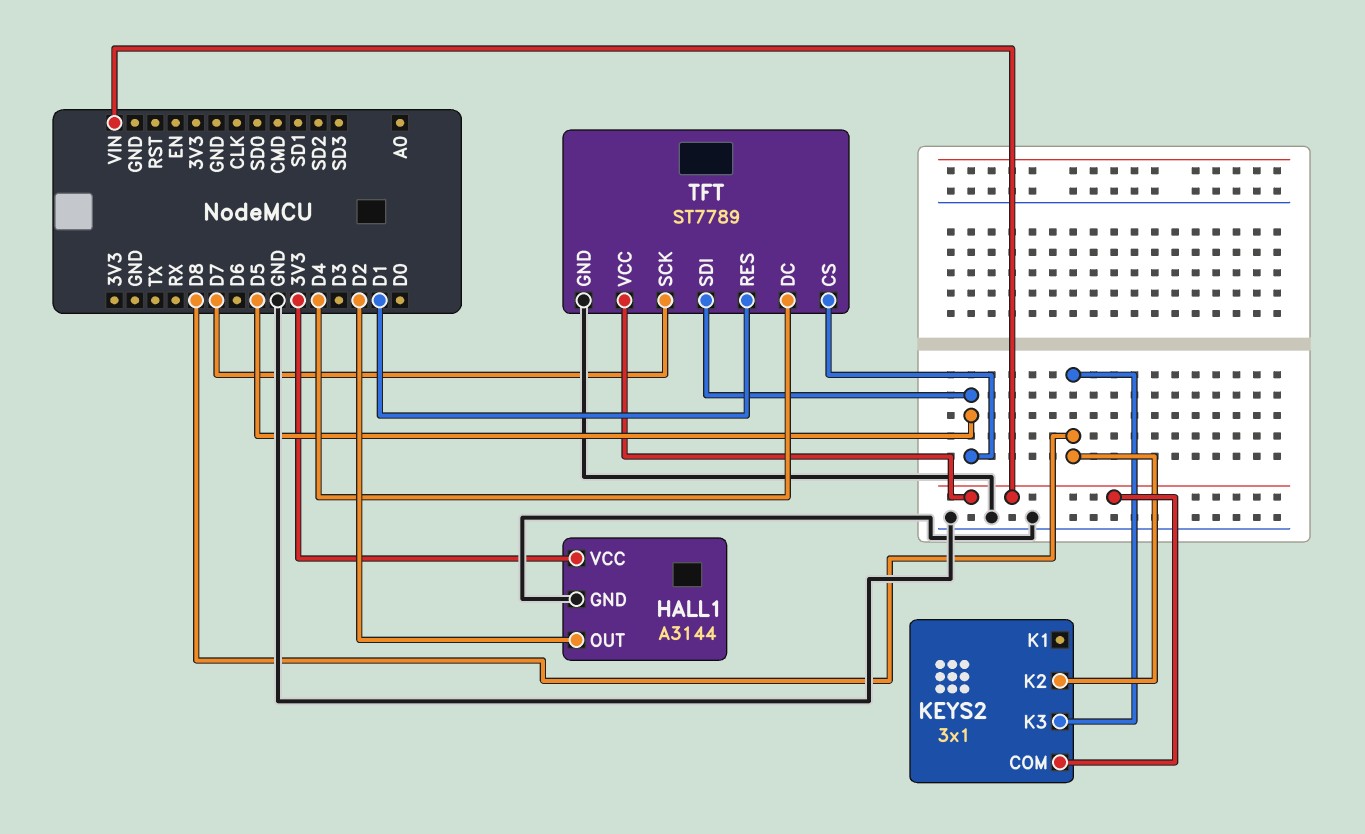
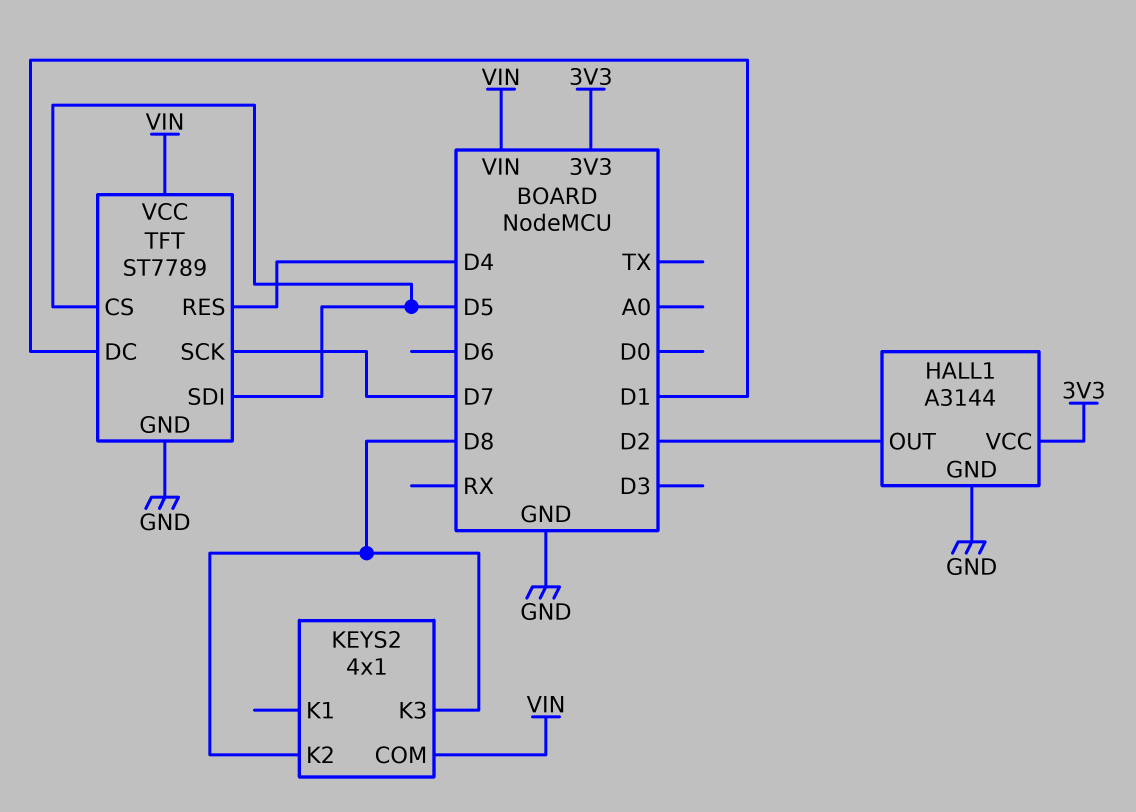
KEYS2: 3x1 -> 4x1
TFT pin DC: D4 -> D1
TFT pin RES: D1 -> D4

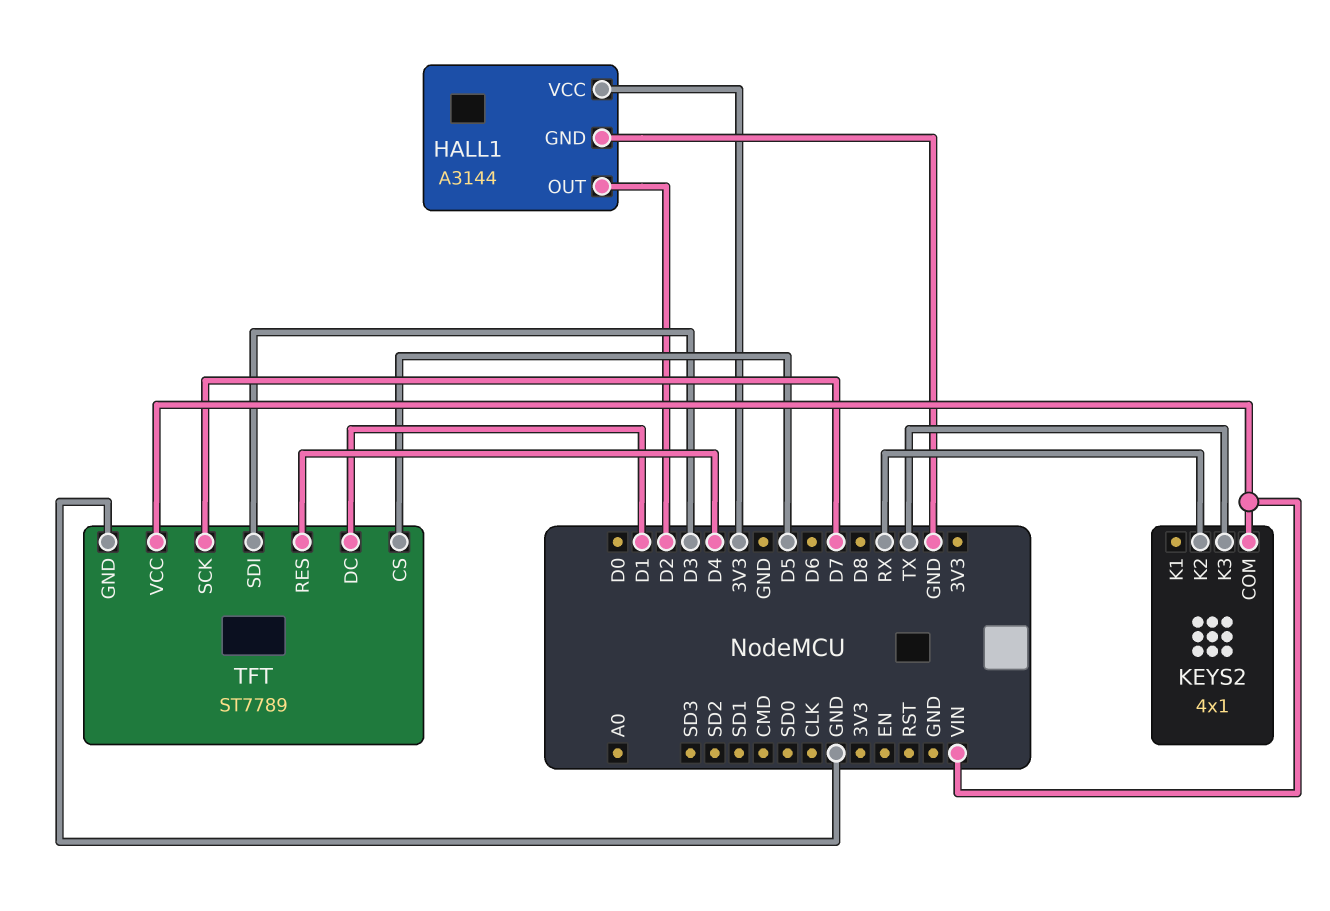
KEYS2 pin K2: D8 -> RX
KEYS2 pin K3: D8 -> TX
TFT pin SDI: D5 -> D3

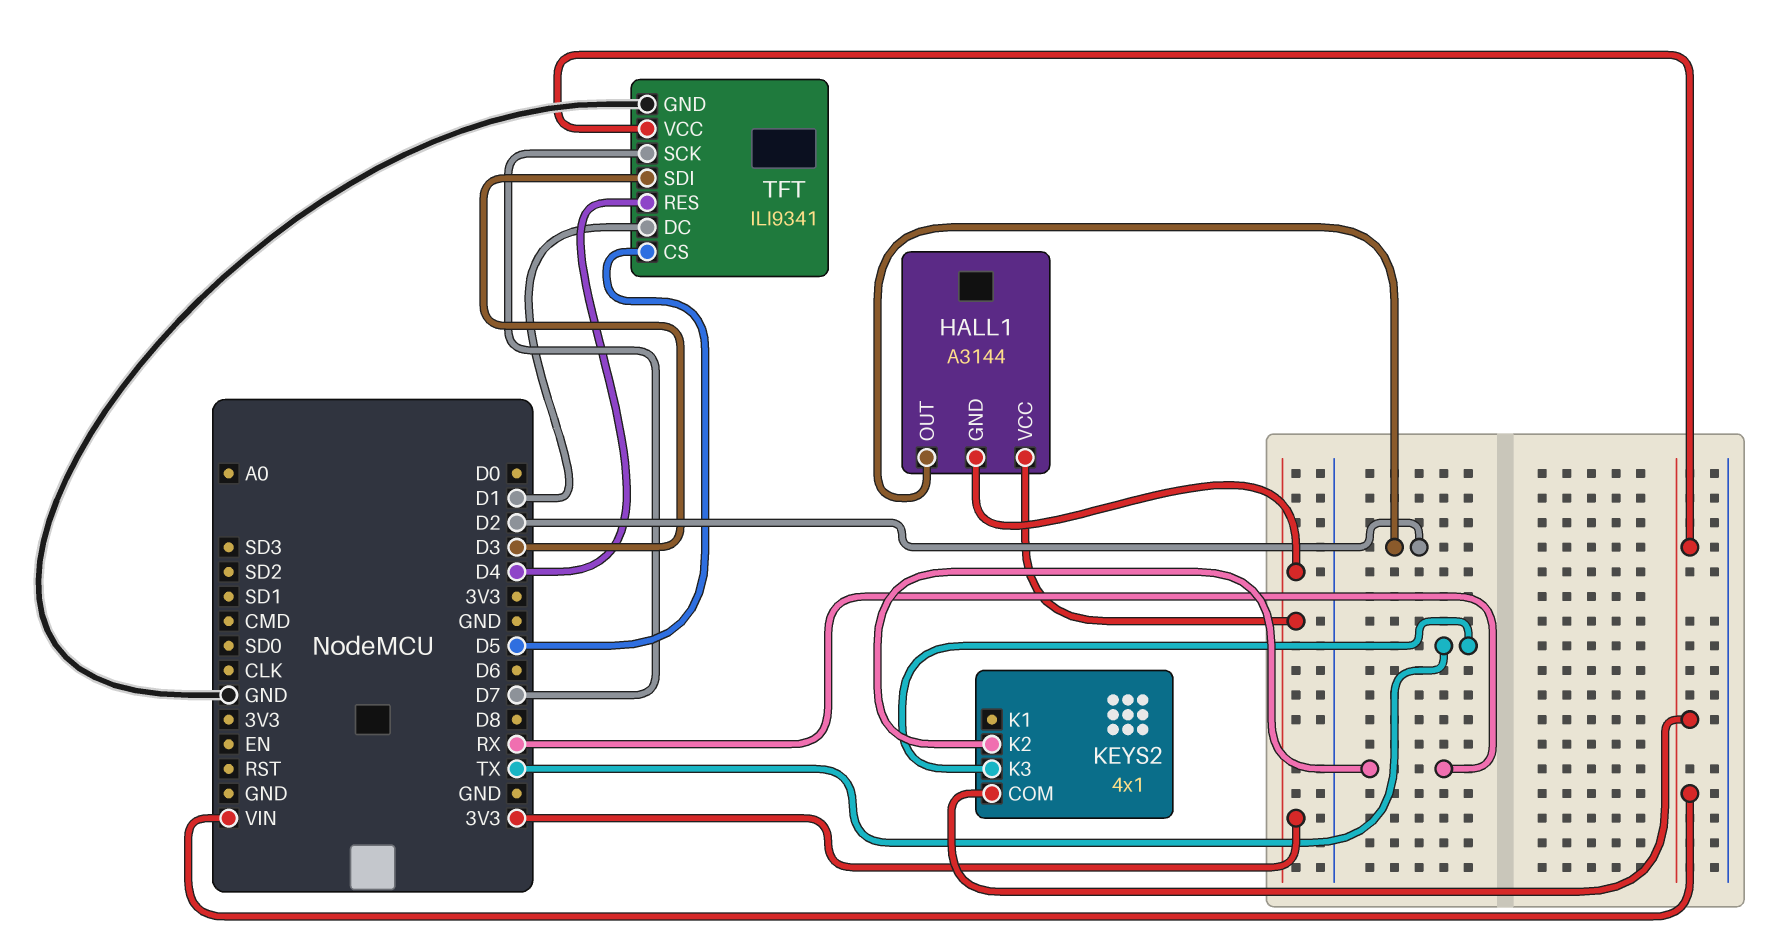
HALL1 pin GND: GND -> 3V3
TFT: ST7789 -> ILI9341

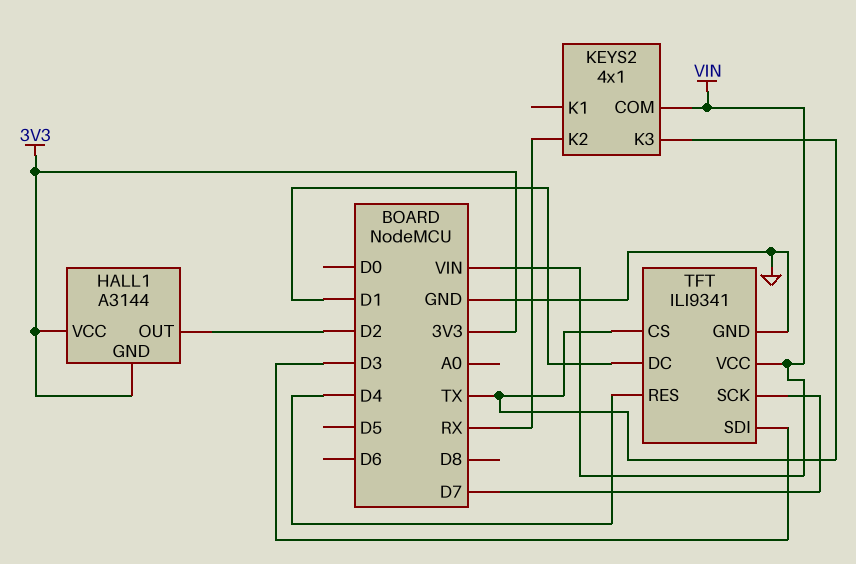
TFT pin CS: D5 -> TX

